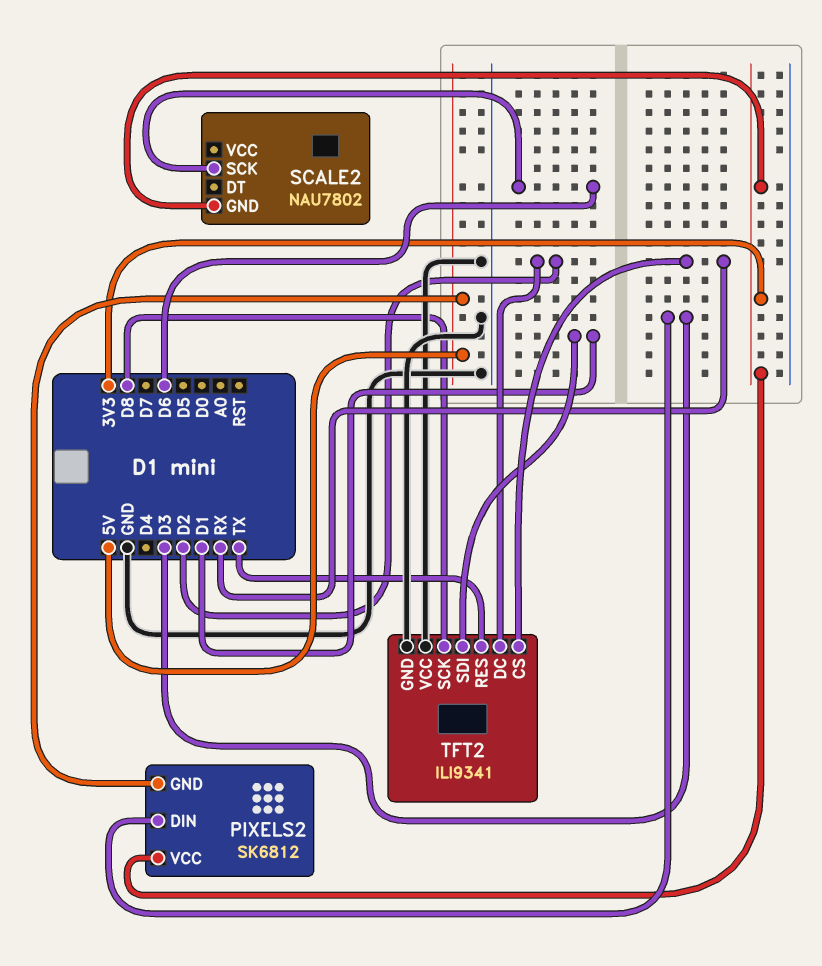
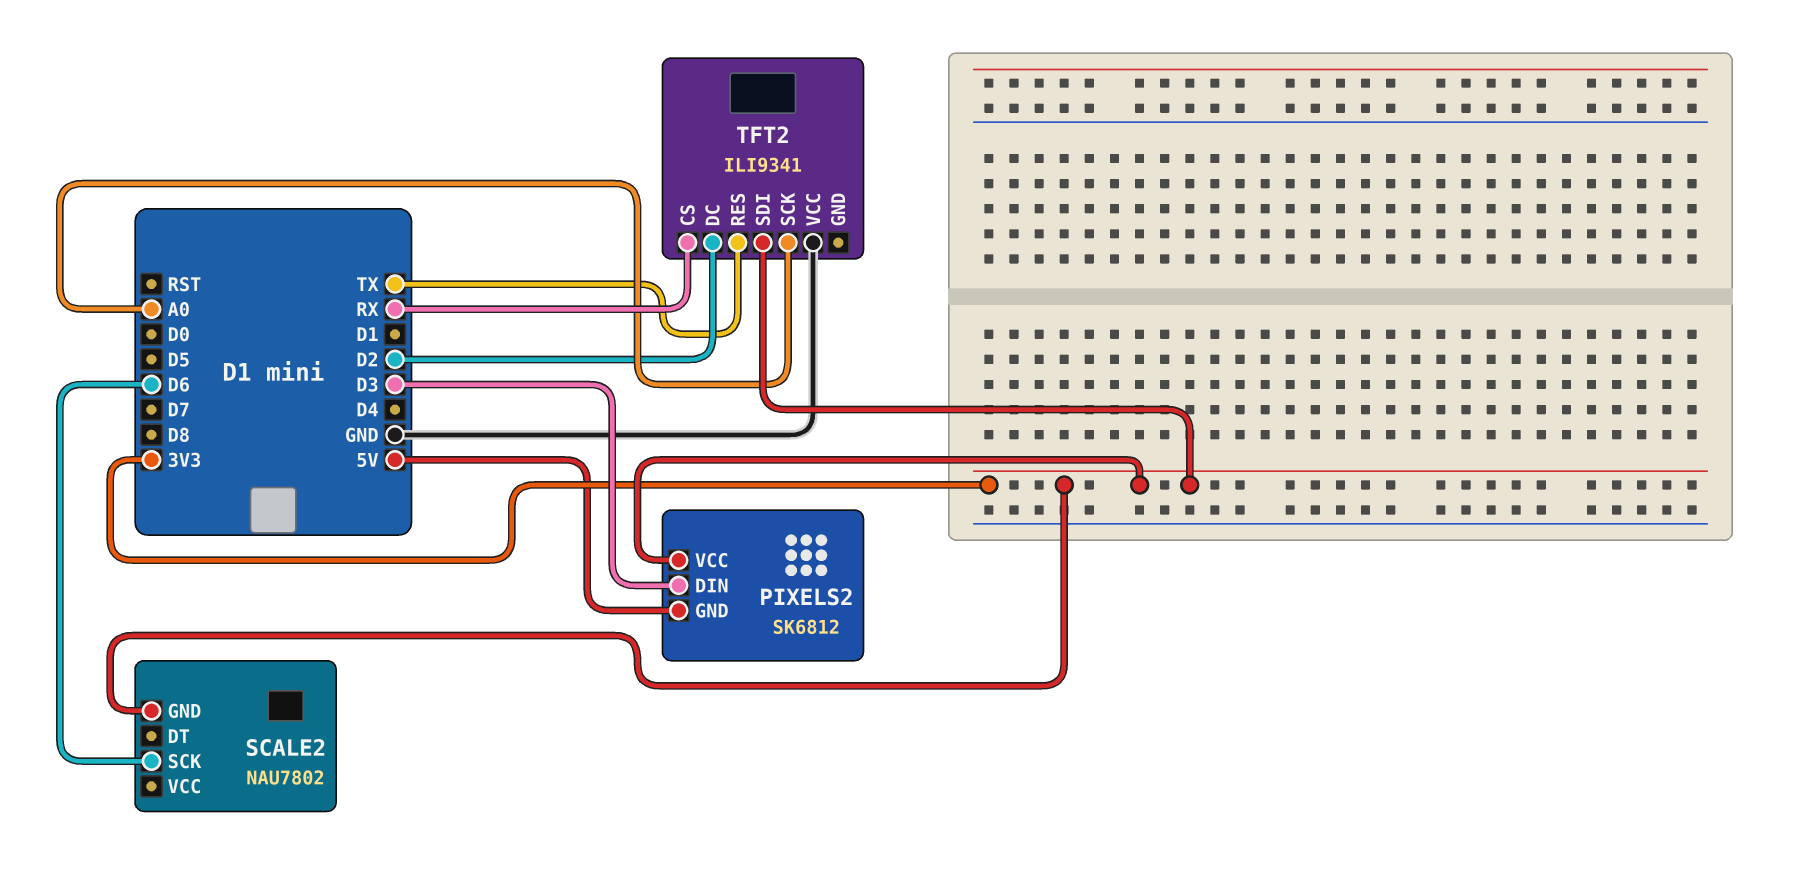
TFT2 pin GND: GND -> none
TFT2 pin SCK: D8 -> A0
TFT2 pin SDI: D1 -> 3V3

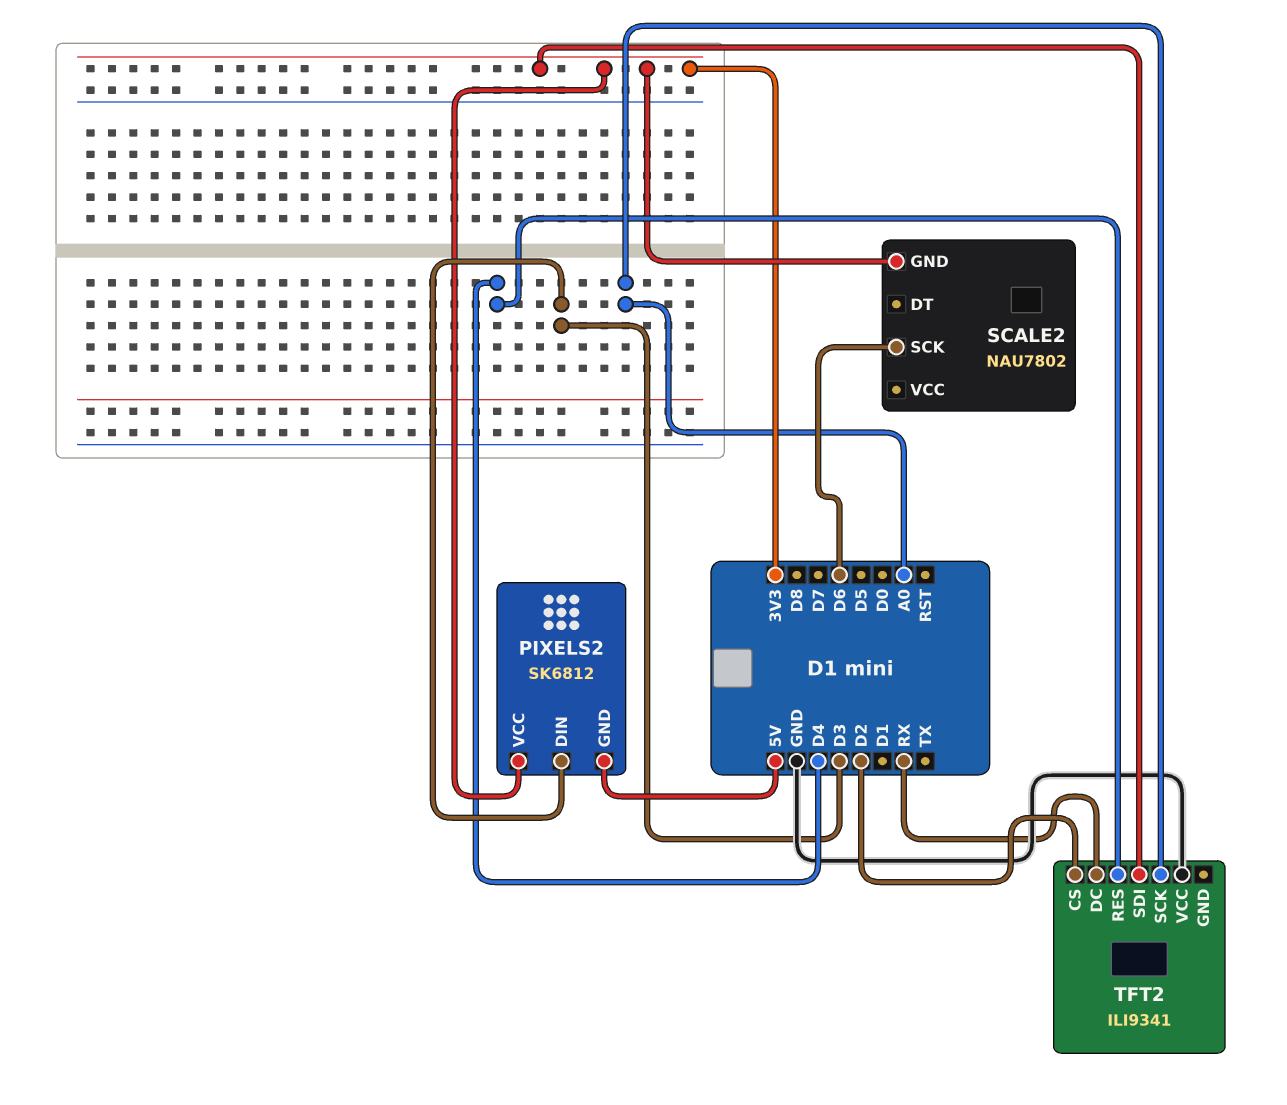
TFT2 pin CS: RX -> D2
TFT2 pin DC: D2 -> RX
TFT2 pin RES: TX -> D4

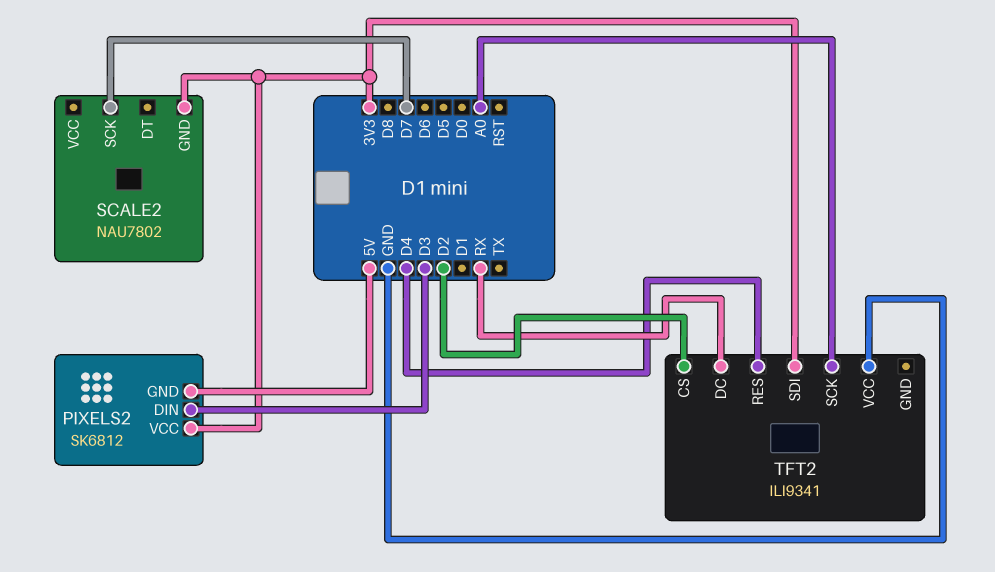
SCALE2 pin SCK: D6 -> D7

